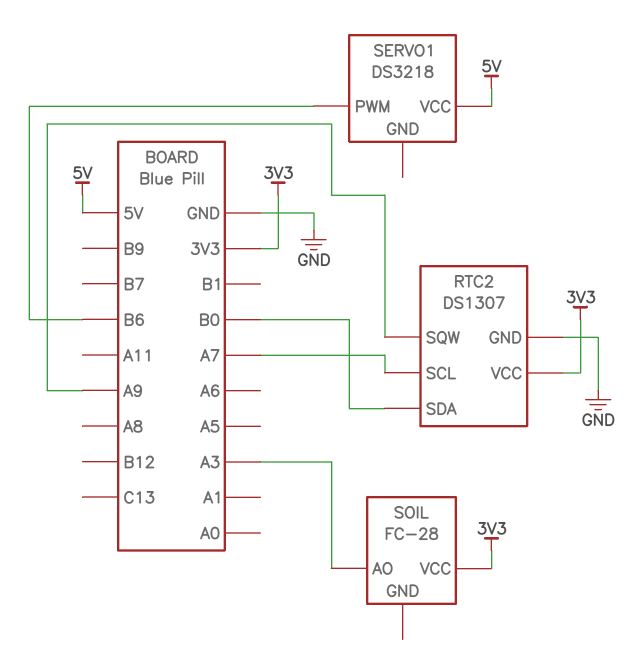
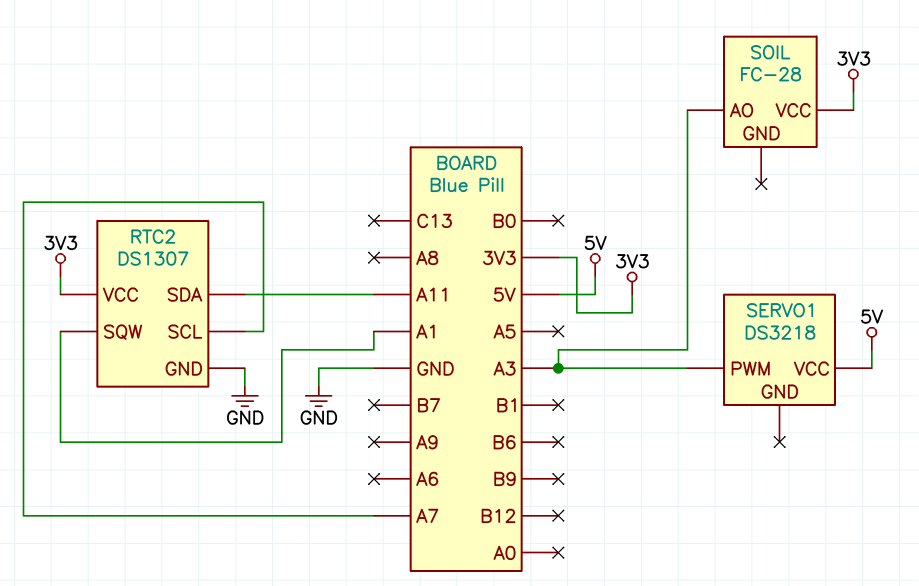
RTC2 pin SDA: B0 -> A11
RTC2 pin SQW: A9 -> A1
SERVO1 pin PWM: B6 -> A3

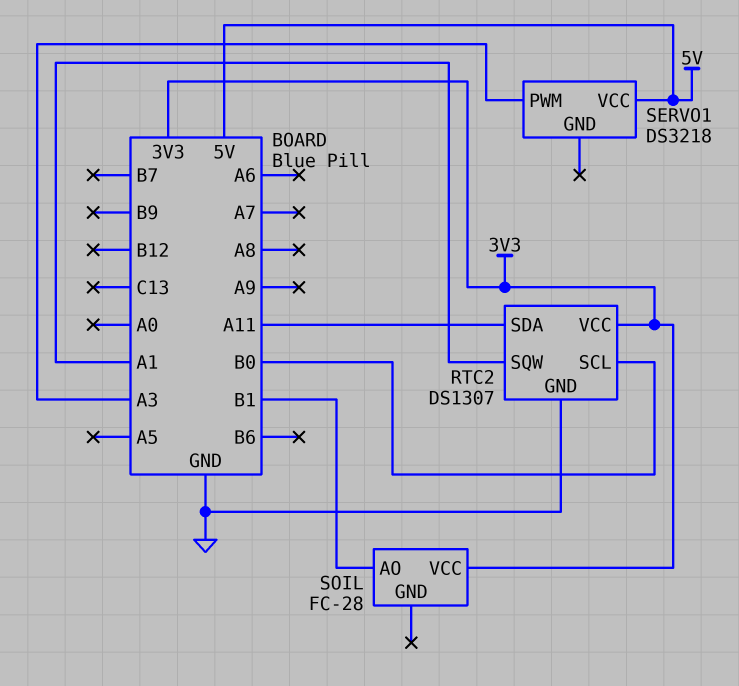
RTC2 pin SCL: A7 -> B0
SOIL pin AO: A3 -> B1

